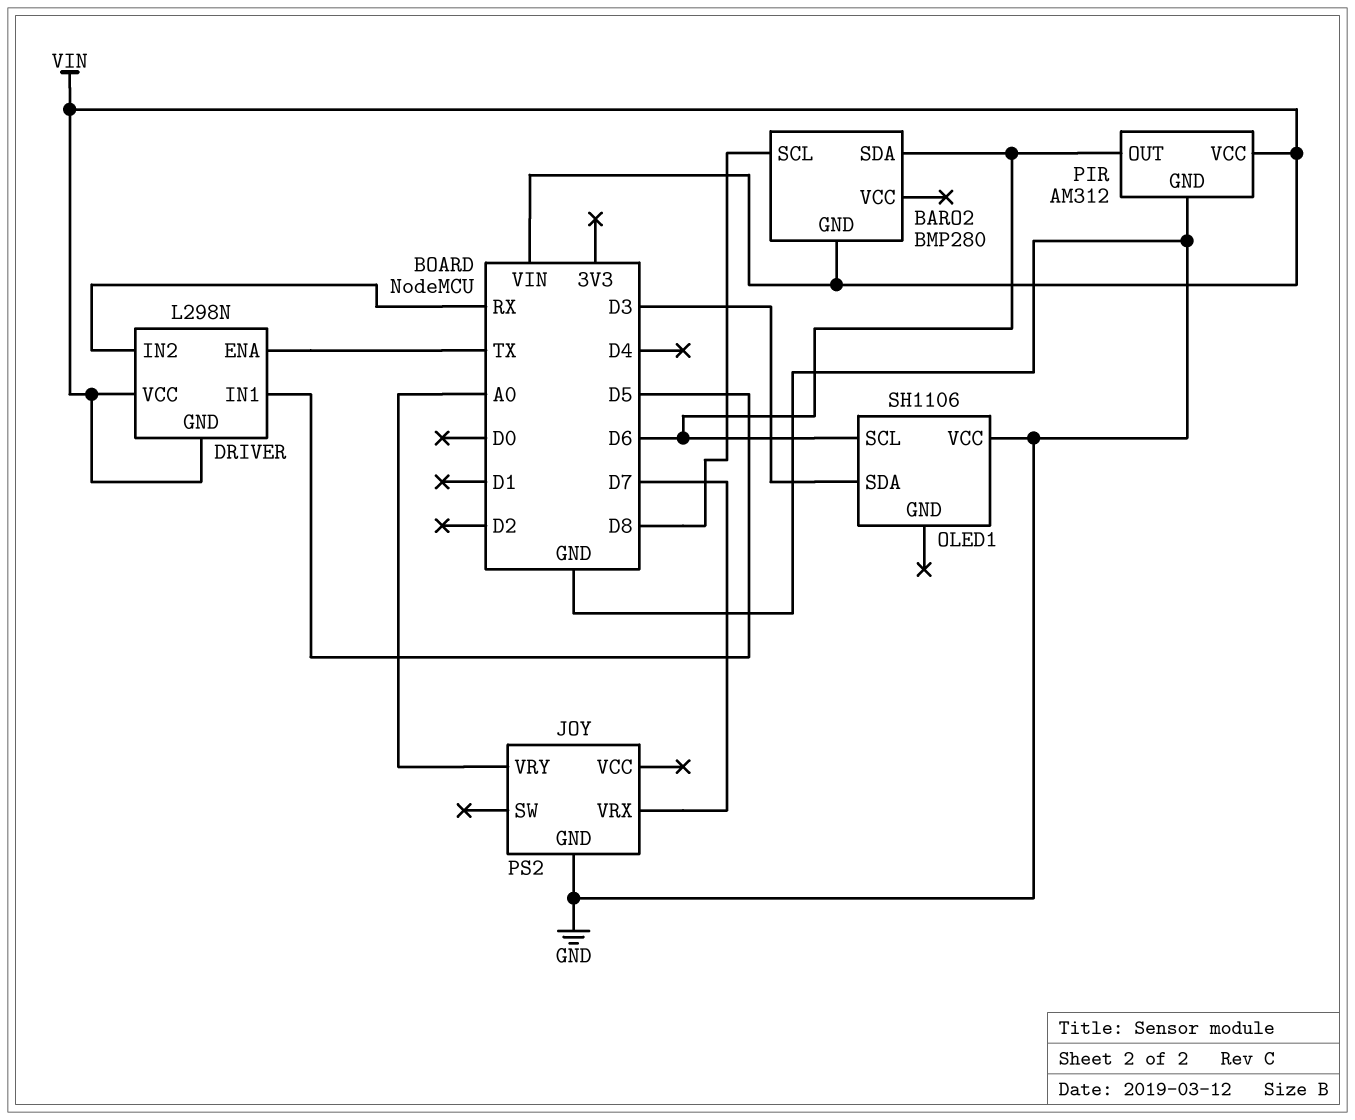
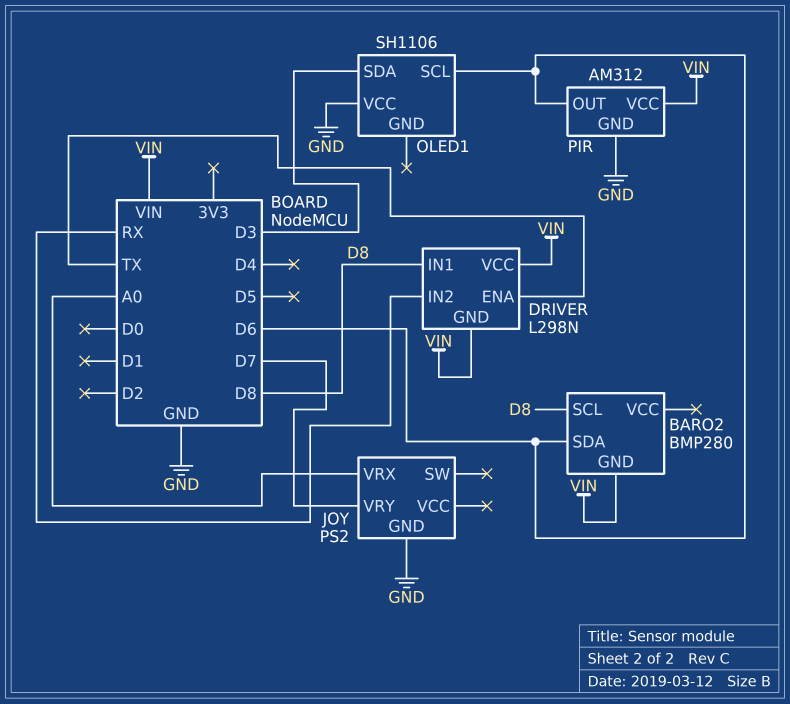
DRIVER pin IN1: D5 -> D8
JOY pin VRX: D7 -> A0
JOY pin VRY: A0 -> D7

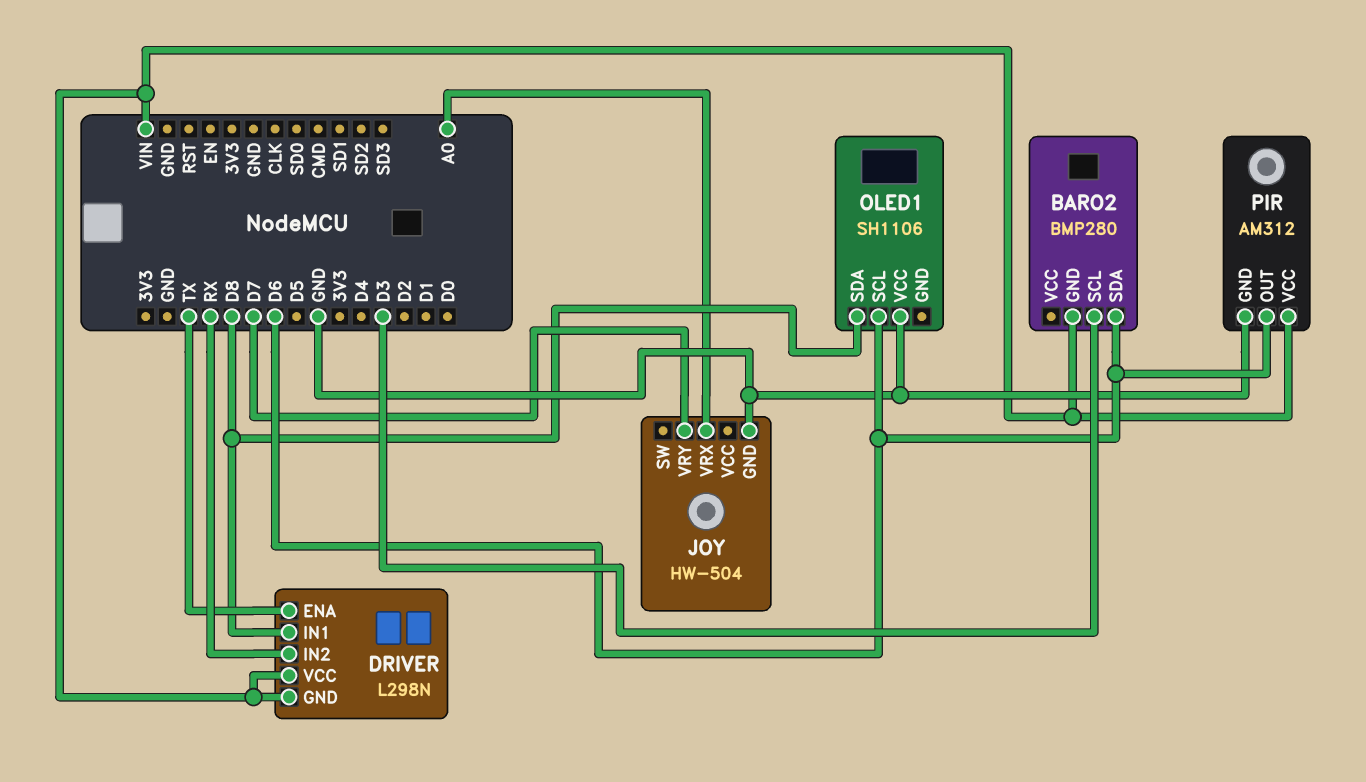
BARO2 pin SCL: D8 -> D3
JOY: PS2 -> HW-504
OLED1 pin SDA: D3 -> D8

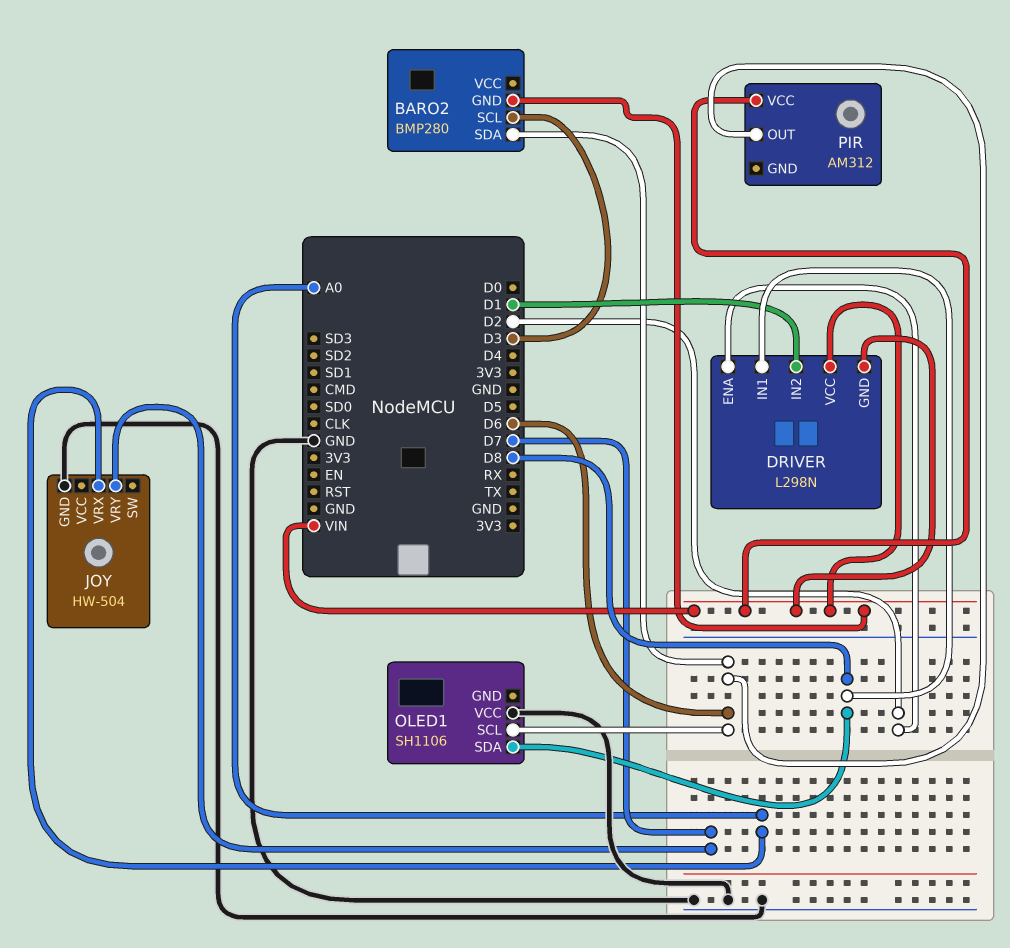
DRIVER pin ENA: TX -> D2
DRIVER pin IN2: RX -> D1
PIR pin GND: GND -> none

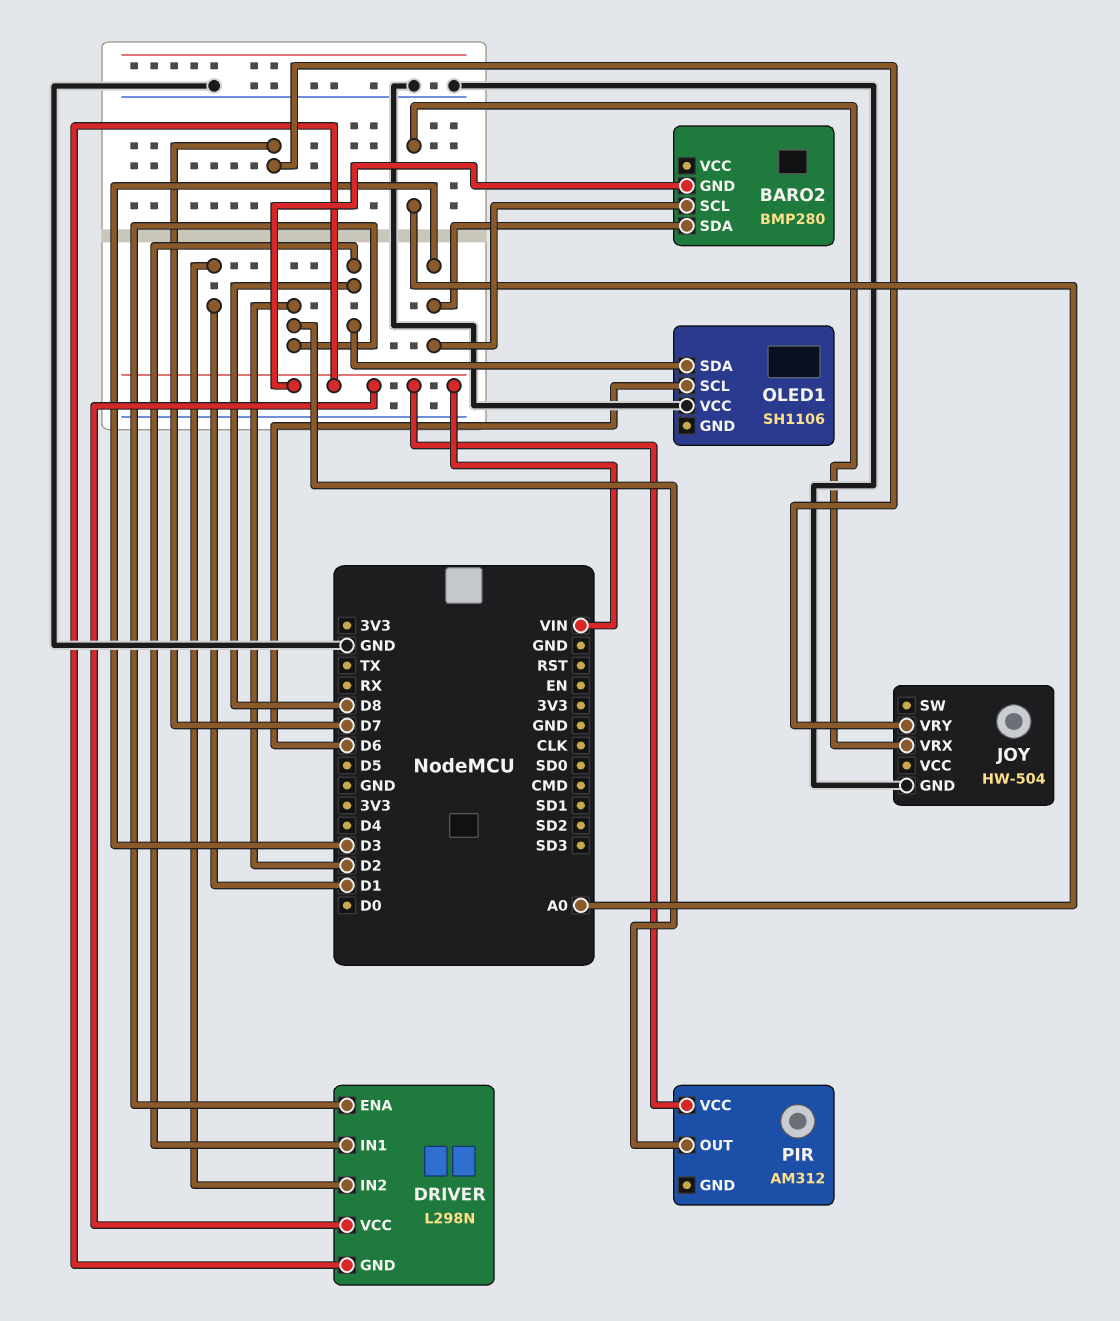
BARO2 pin SDA: D6 -> D3
PIR pin OUT: D6 -> D2

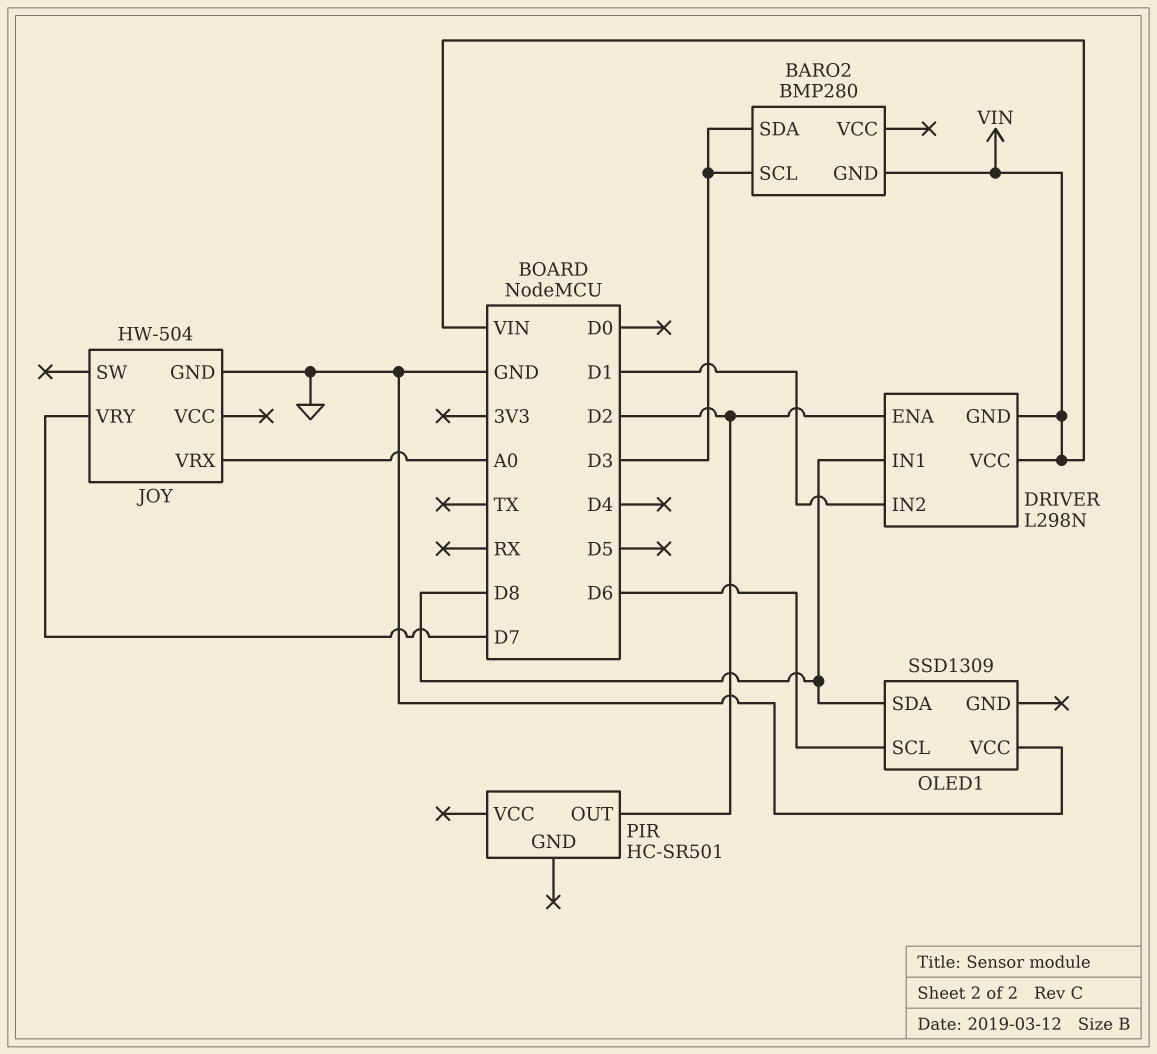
OLED1: SH1106 -> SSD1309
PIR: AM312 -> HC-SR501
PIR pin VCC: VIN -> none

